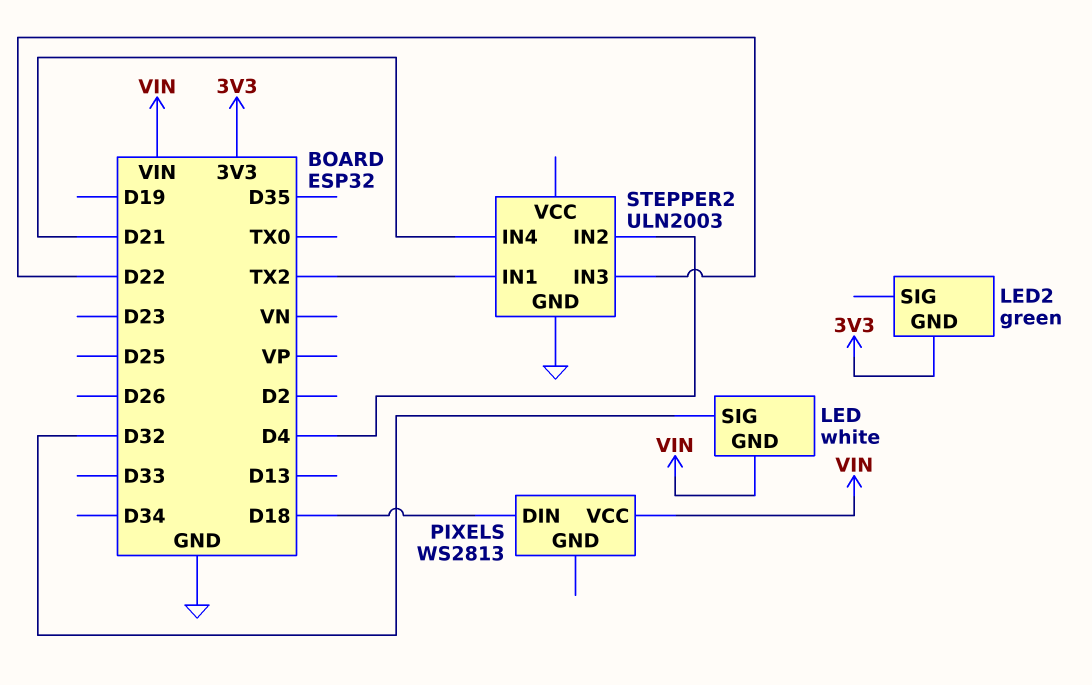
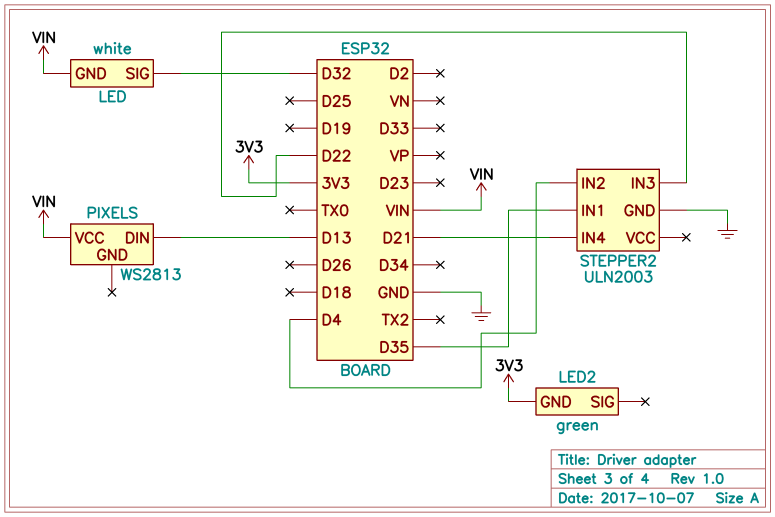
PIXELS pin DIN: D18 -> D13
STEPPER2 pin IN1: TX2 -> D35

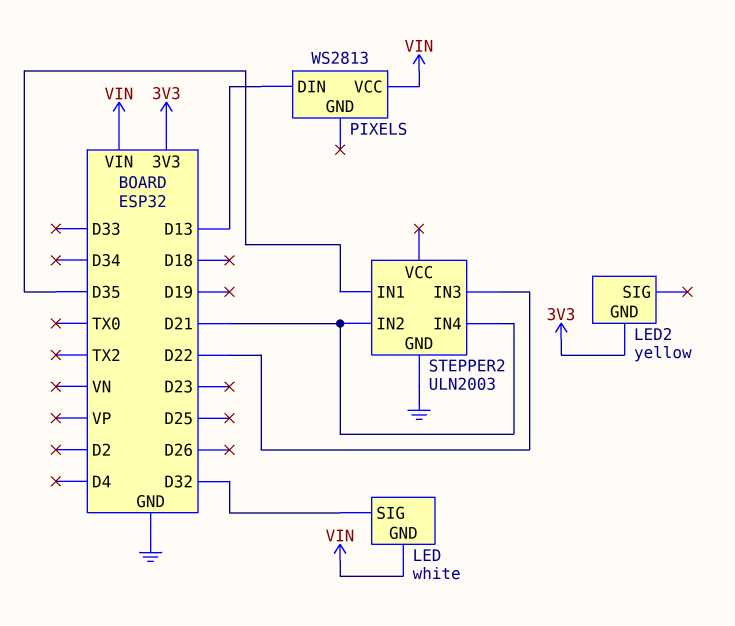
LED2: green -> yellow
STEPPER2 pin IN2: D4 -> D21

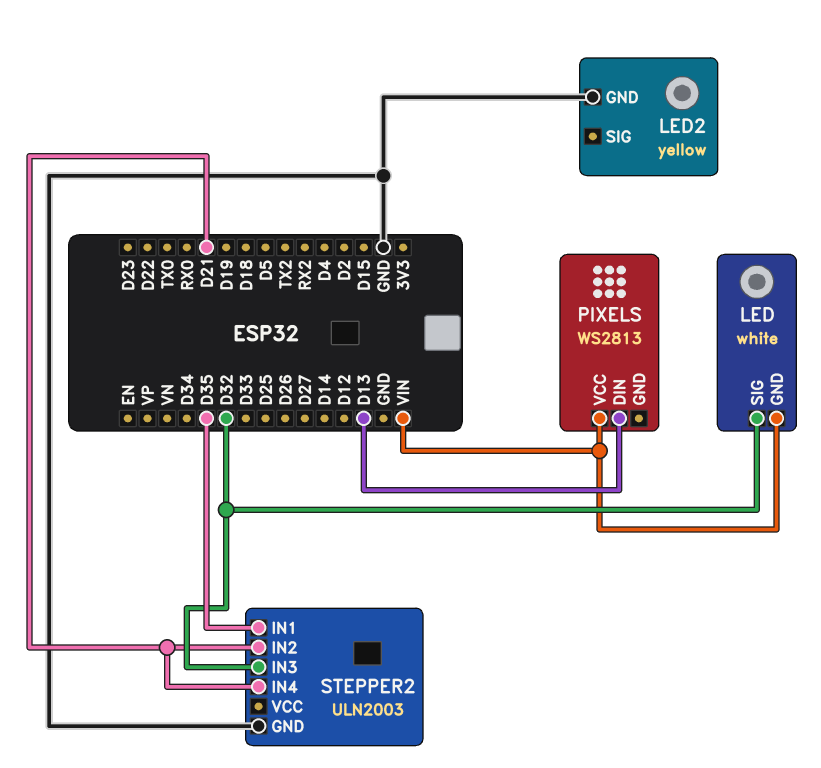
LED2 pin GND: 3V3 -> GND
STEPPER2 pin IN3: D22 -> D32

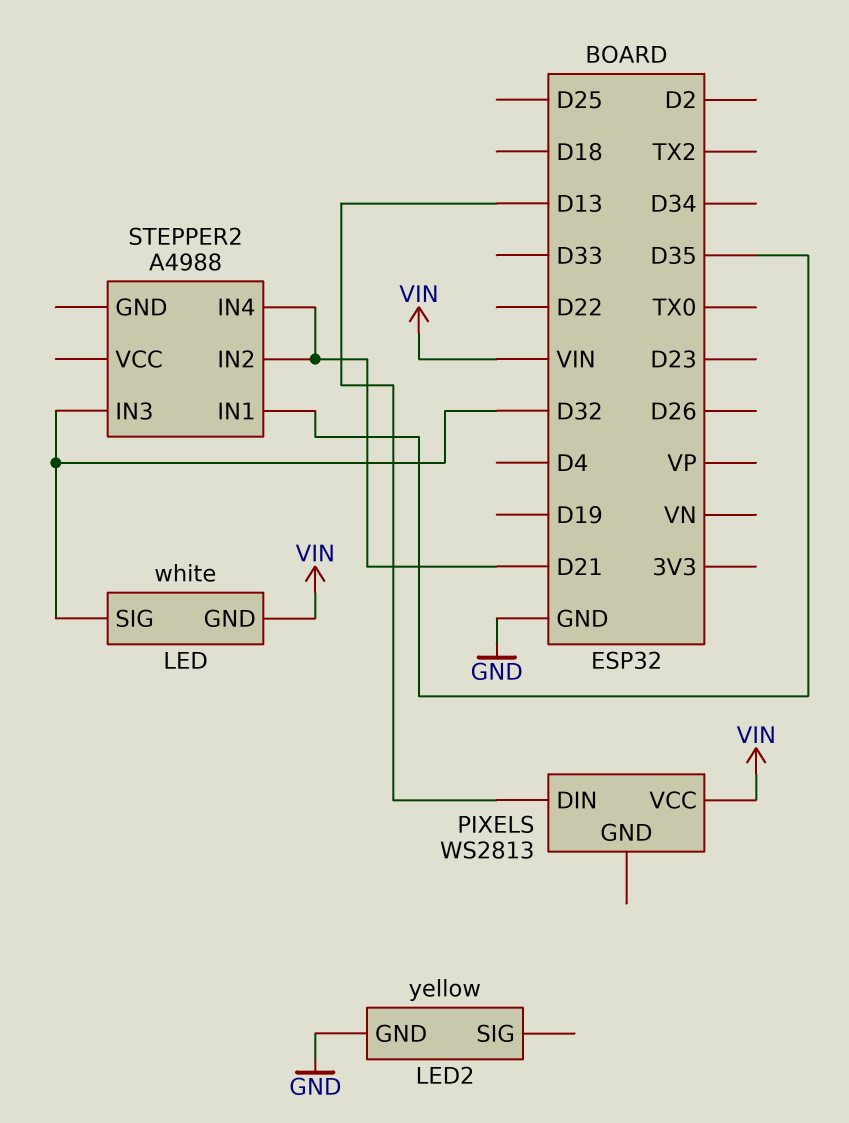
STEPPER2: ULN2003 -> A4988
STEPPER2 pin GND: GND -> none

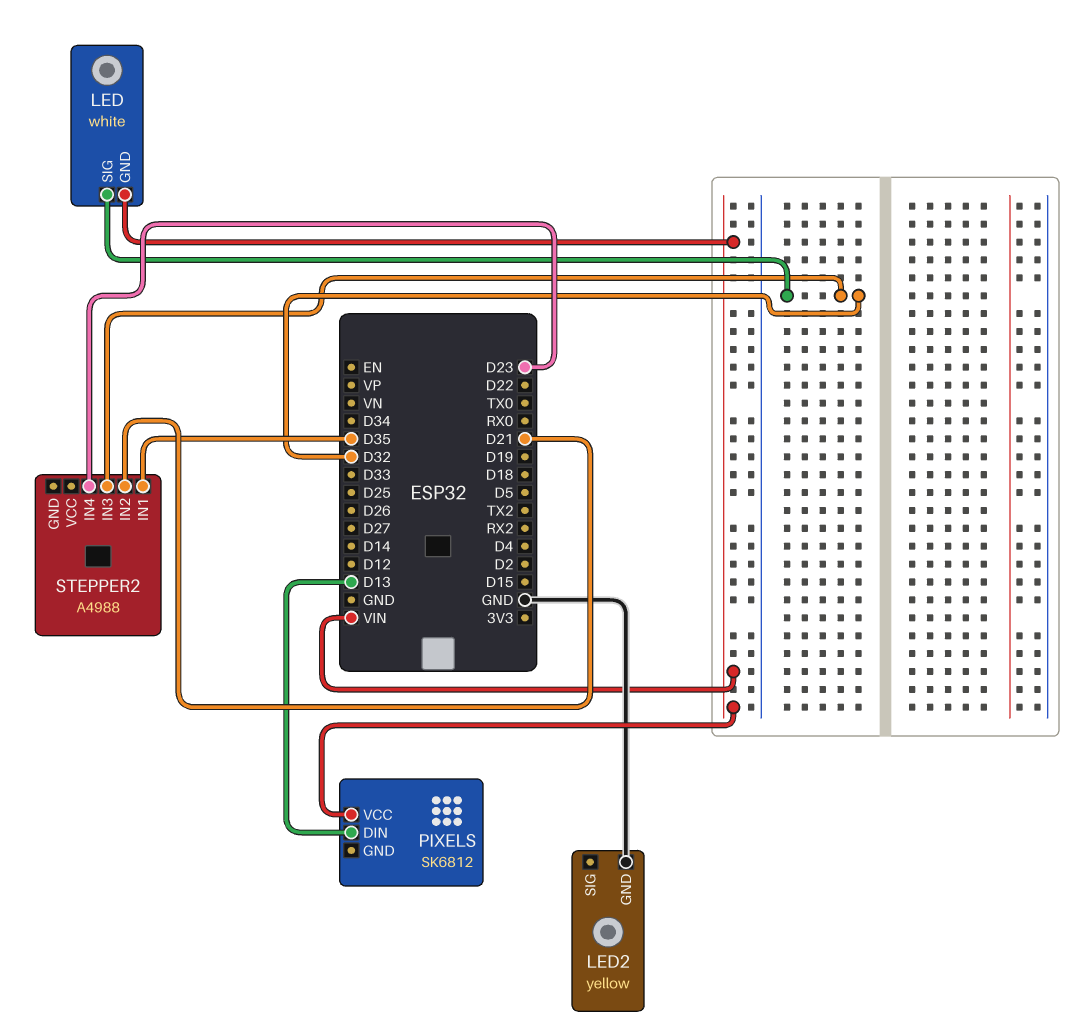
PIXELS: WS2813 -> SK6812
STEPPER2 pin IN4: D21 -> D23

